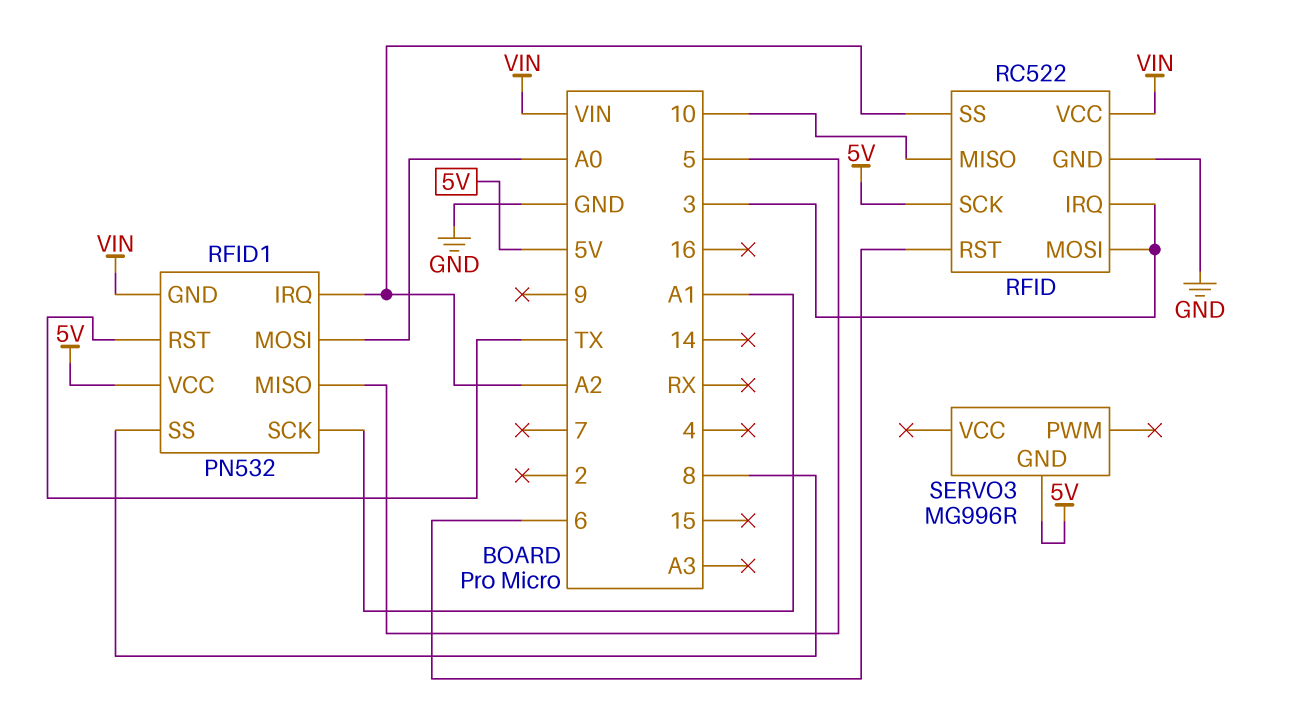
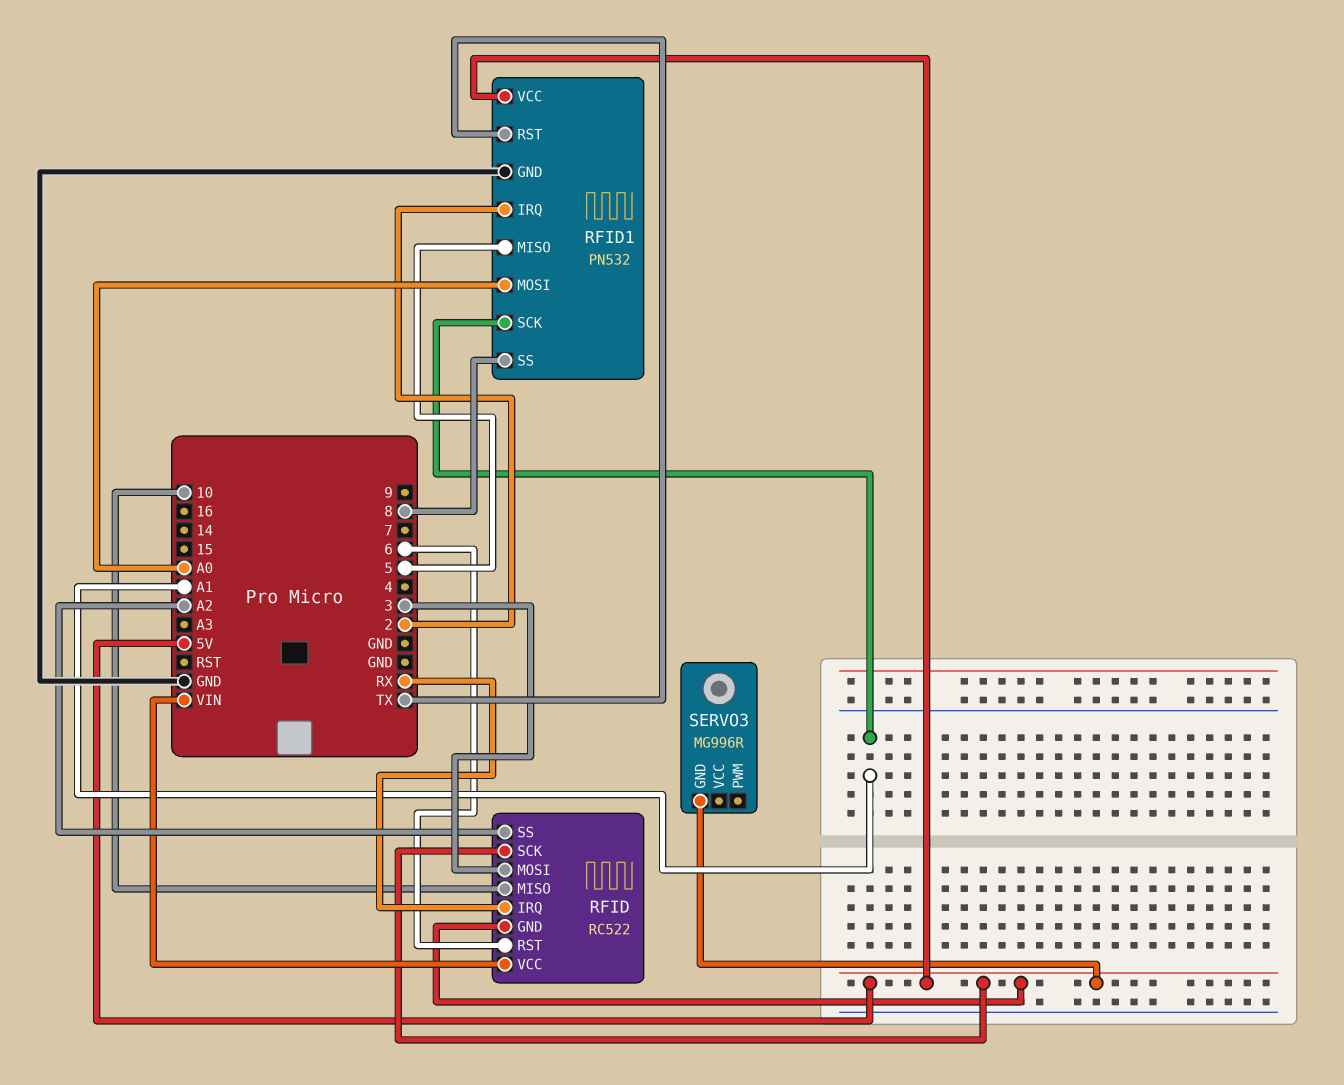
RFID pin GND: GND -> 5V
RFID pin IRQ: 3 -> RX
RFID1 pin GND: VIN -> GND
RFID1 pin IRQ: A2 -> 2

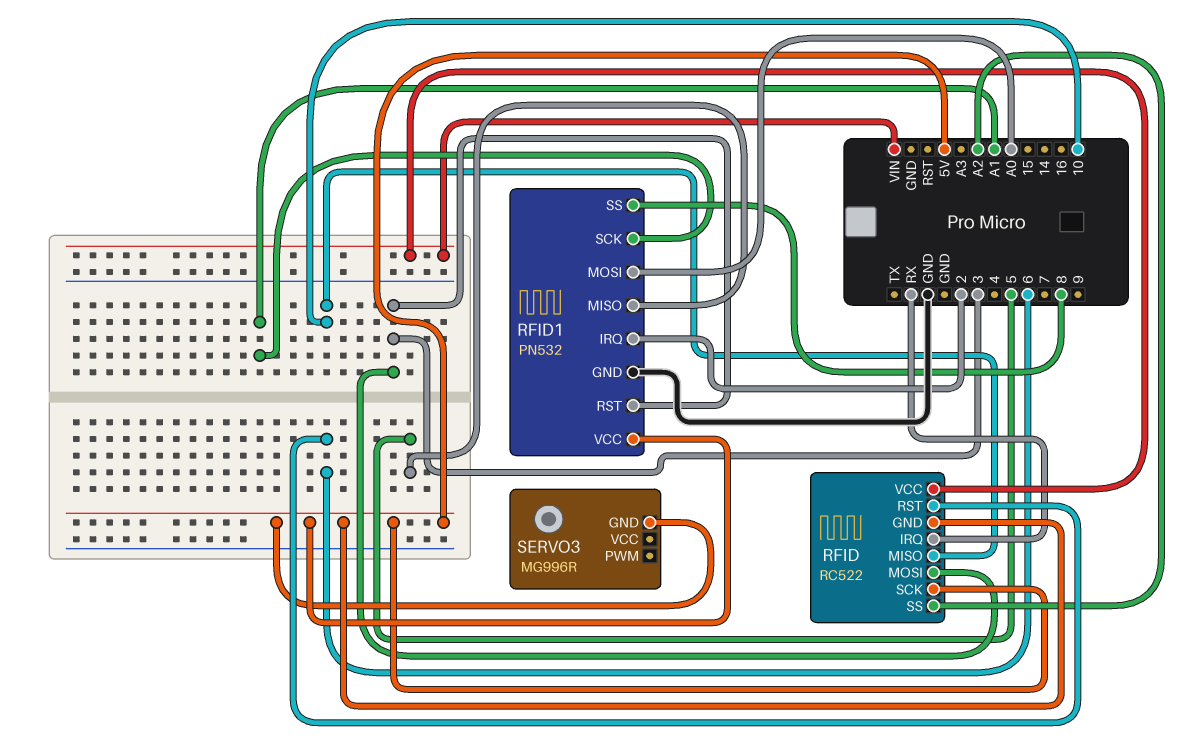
RFID1 pin RST: TX -> 3

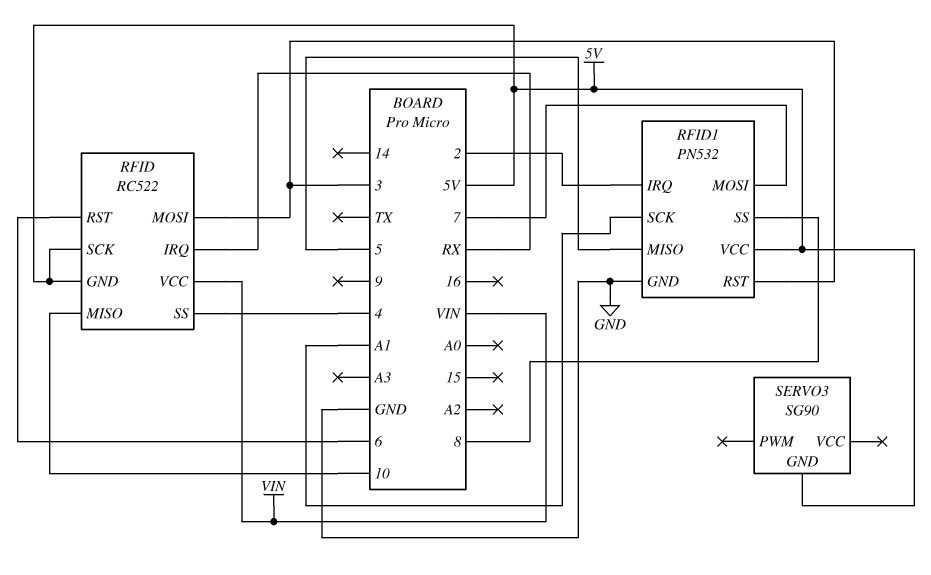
RFID pin SS: A2 -> 4
RFID1 pin MOSI: A0 -> 7
SERVO3: MG996R -> SG90

